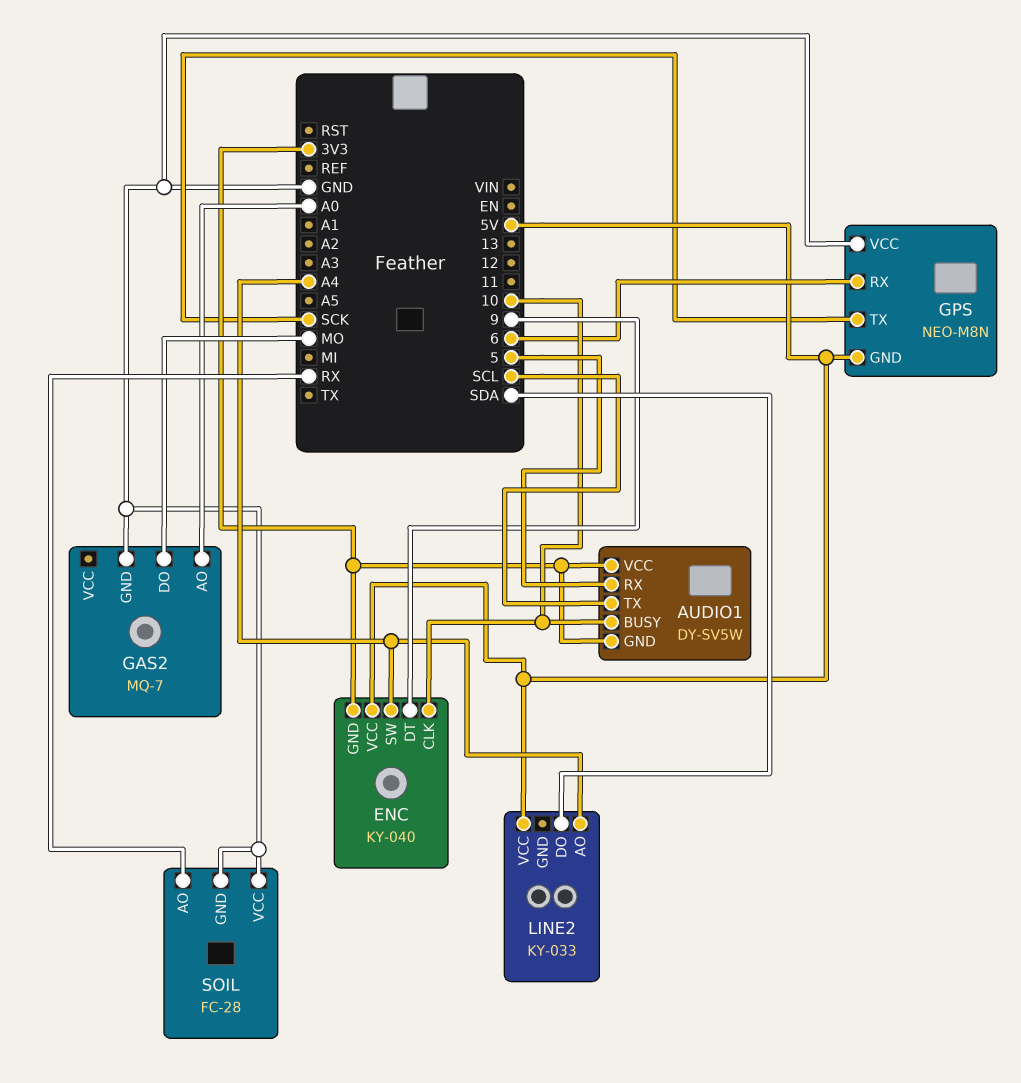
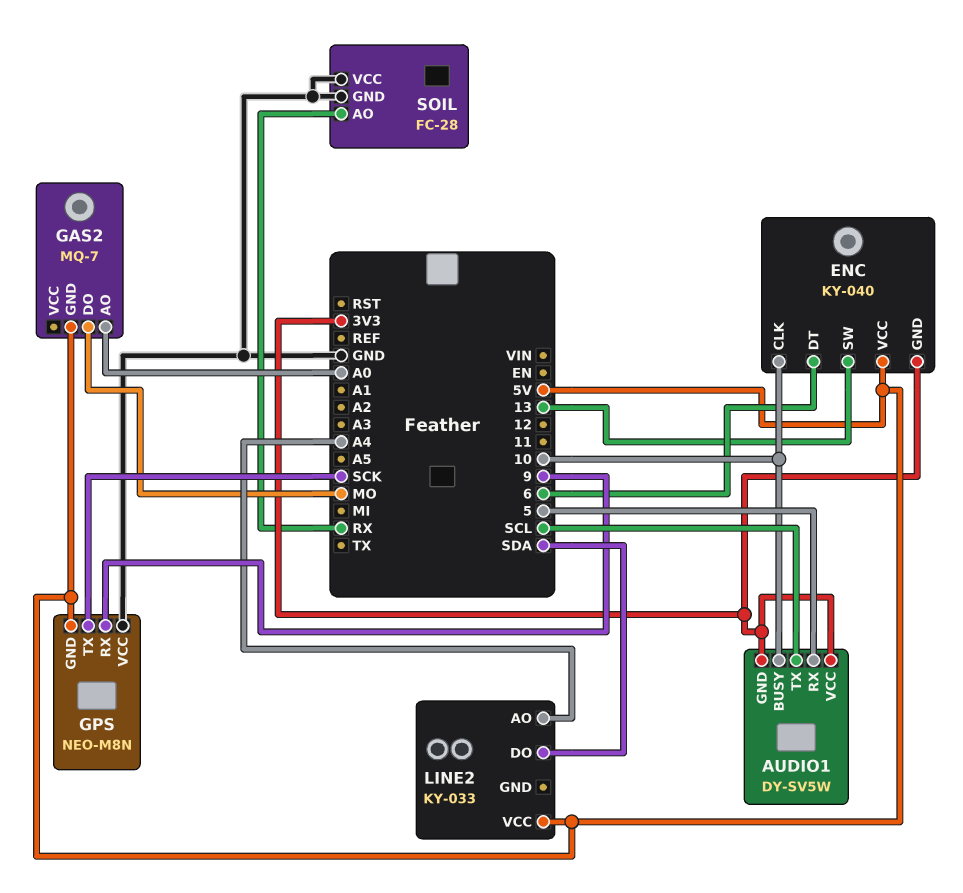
ENC pin DT: 9 -> 6
ENC pin SW: A4 -> 13
GAS2 pin GND: GND -> 5V
GPS pin RX: 6 -> 9

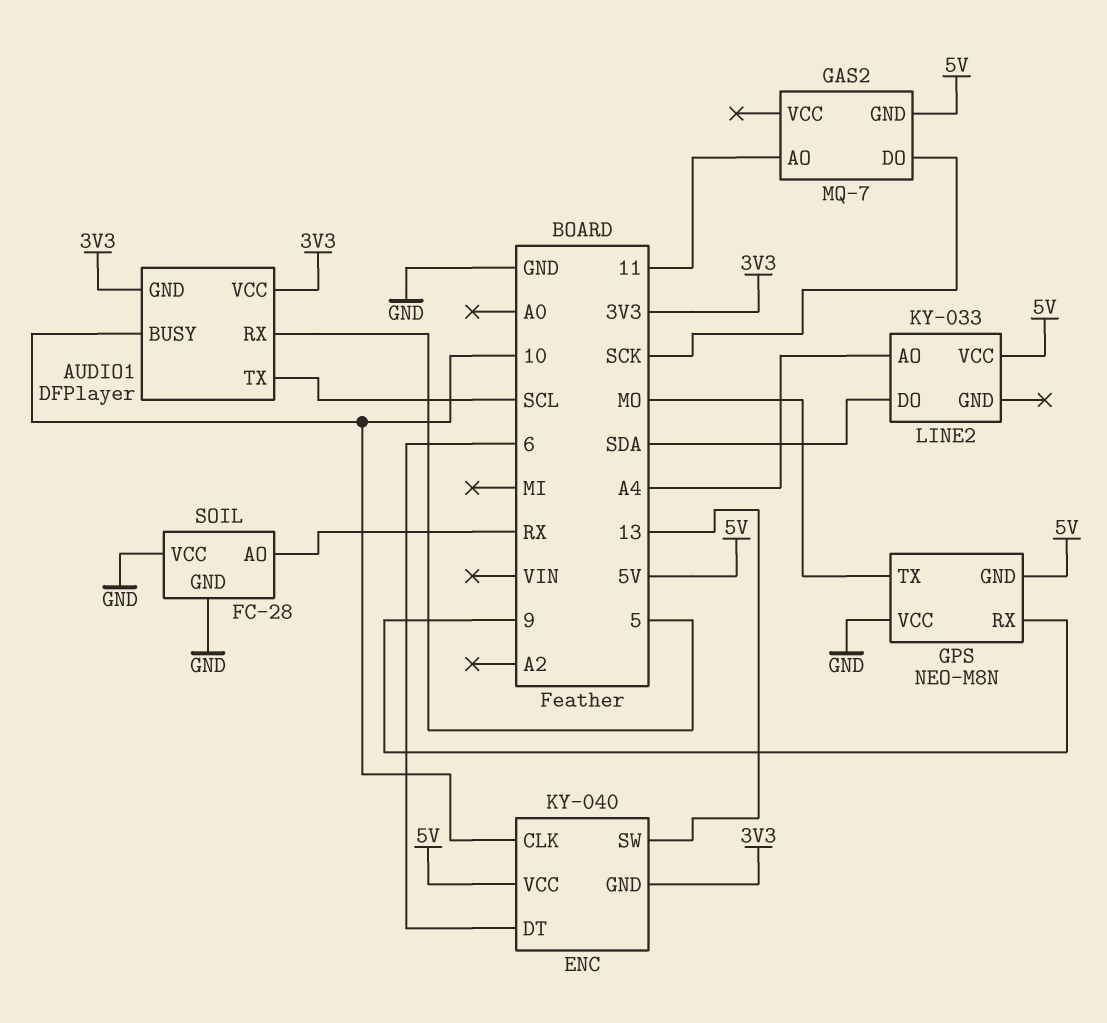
AUDIO1: DY-SV5W -> DFPlayer
GAS2 pin AO: A0 -> 11
GAS2 pin DO: MO -> SCK
GPS pin TX: SCK -> MO

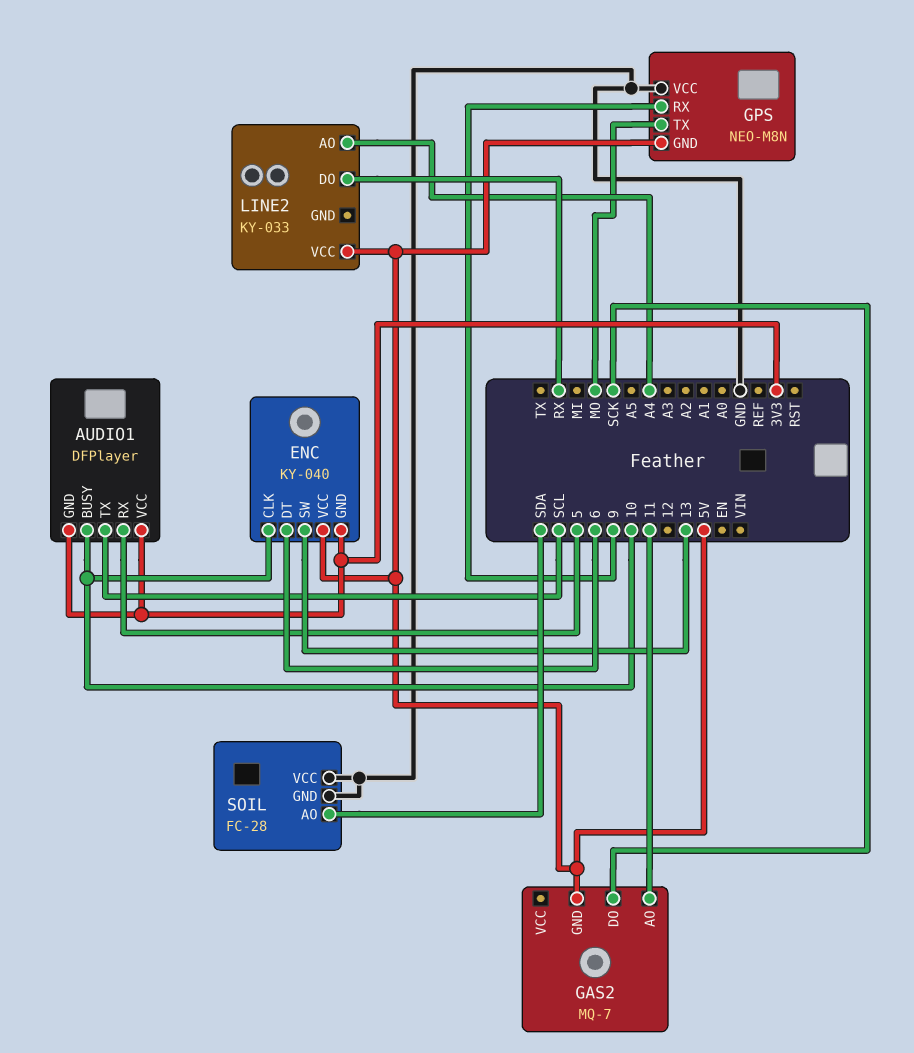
LINE2 pin DO: SDA -> RX
SOIL pin AO: RX -> SDA

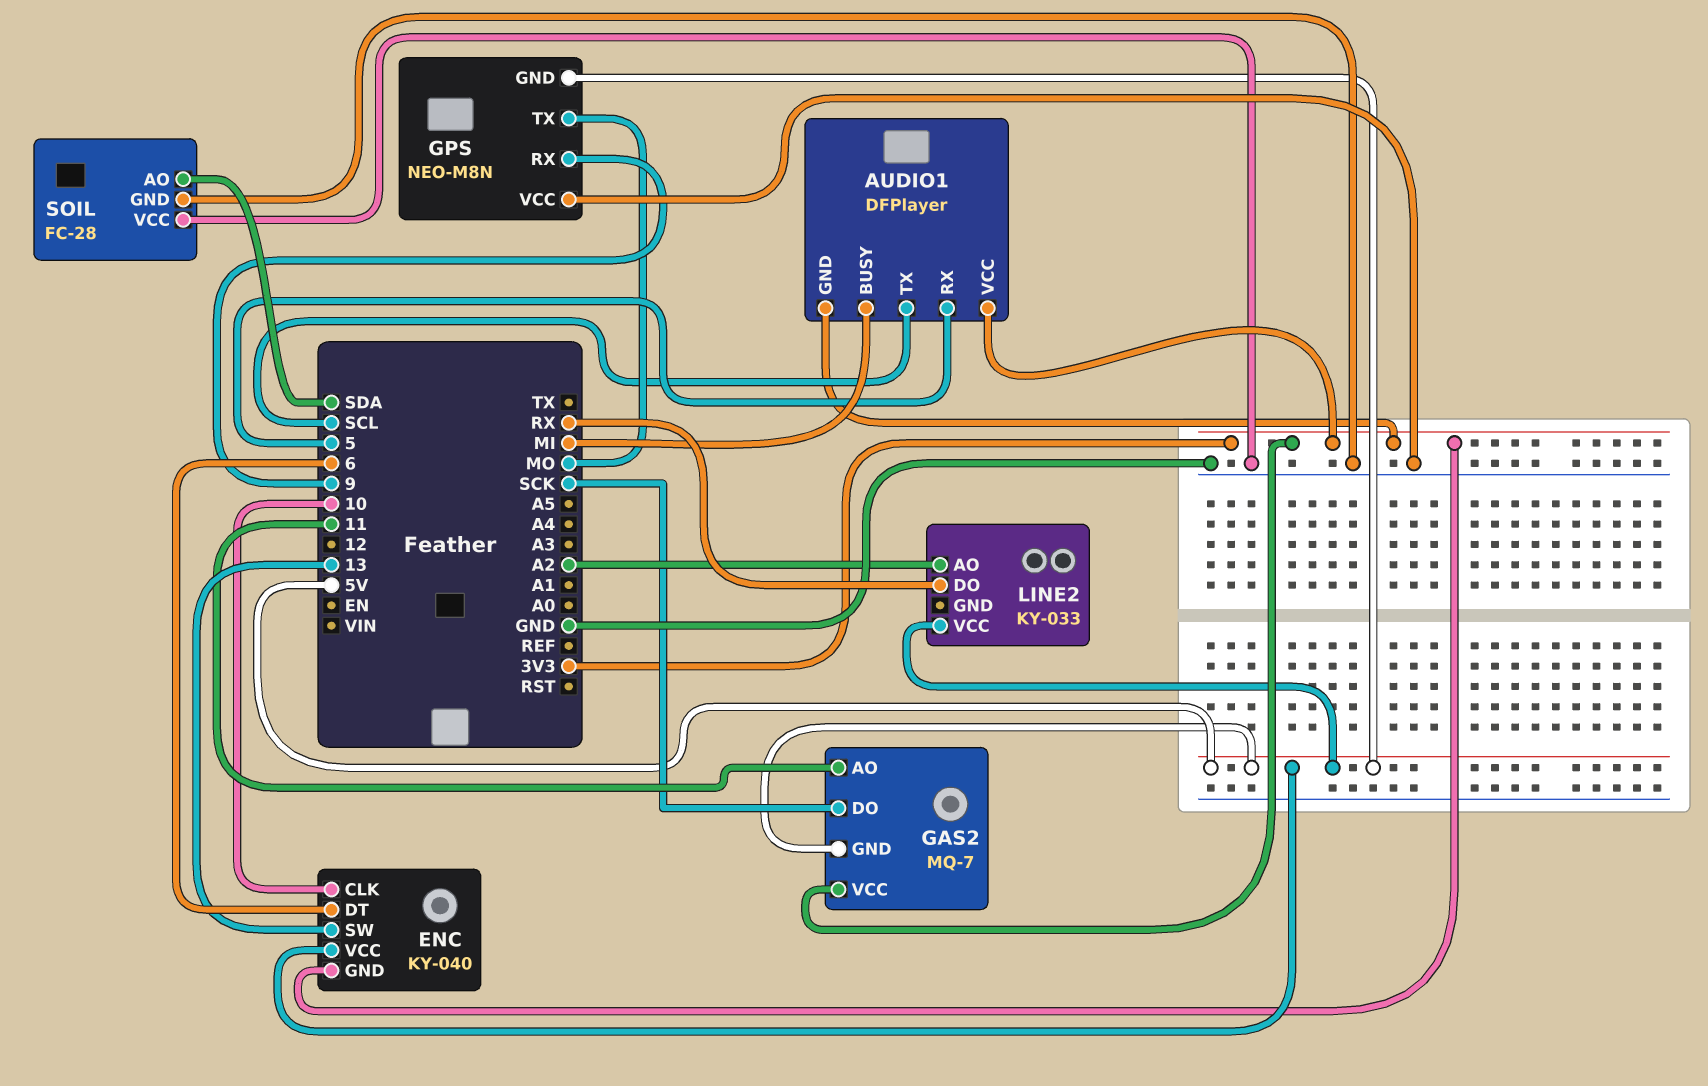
AUDIO1 pin BUSY: 10 -> MI
GAS2 pin VCC: none -> 3V3
LINE2 pin AO: A4 -> A2

